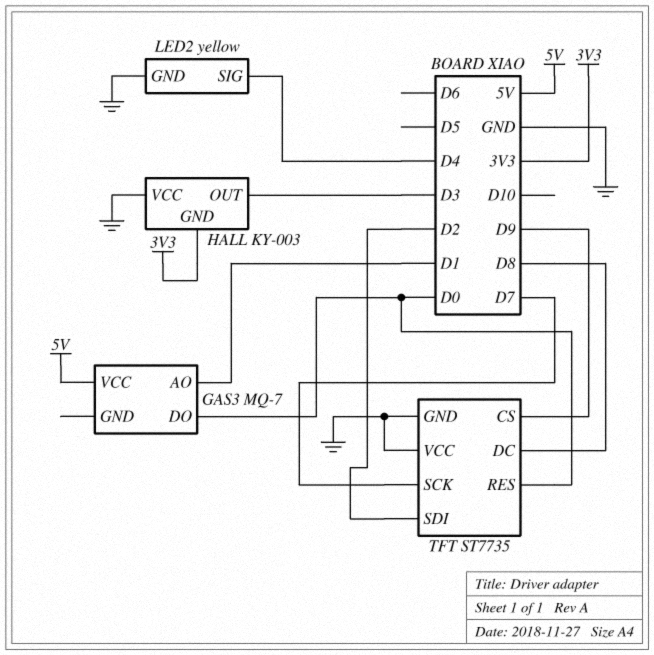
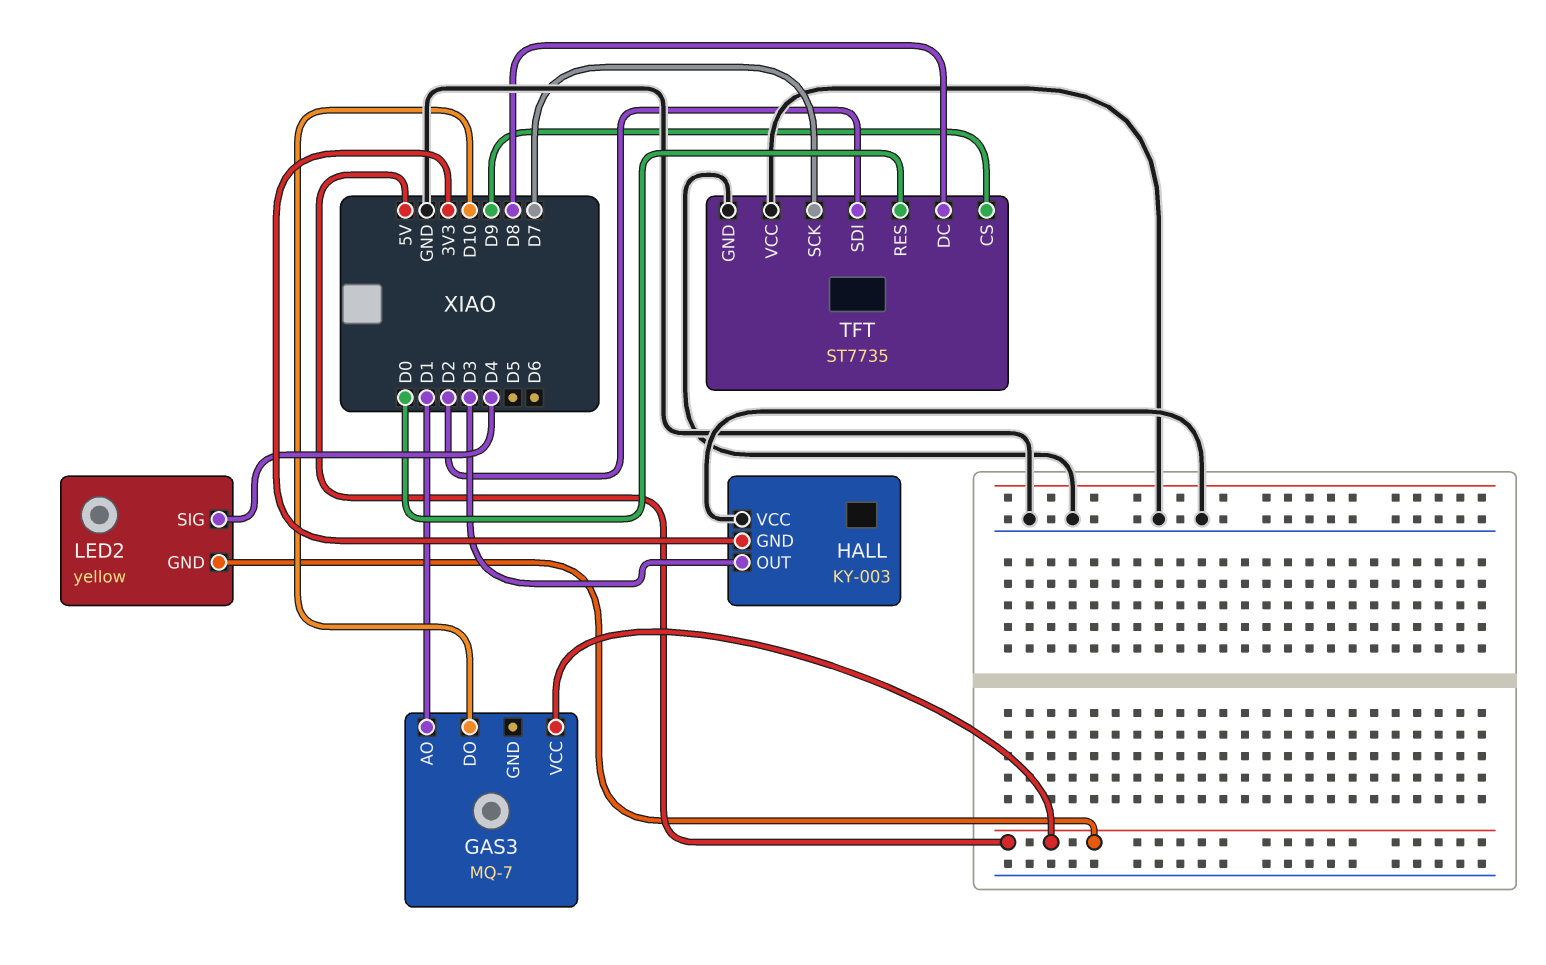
GAS3 pin DO: D0 -> D10
LED2 pin GND: GND -> 5V

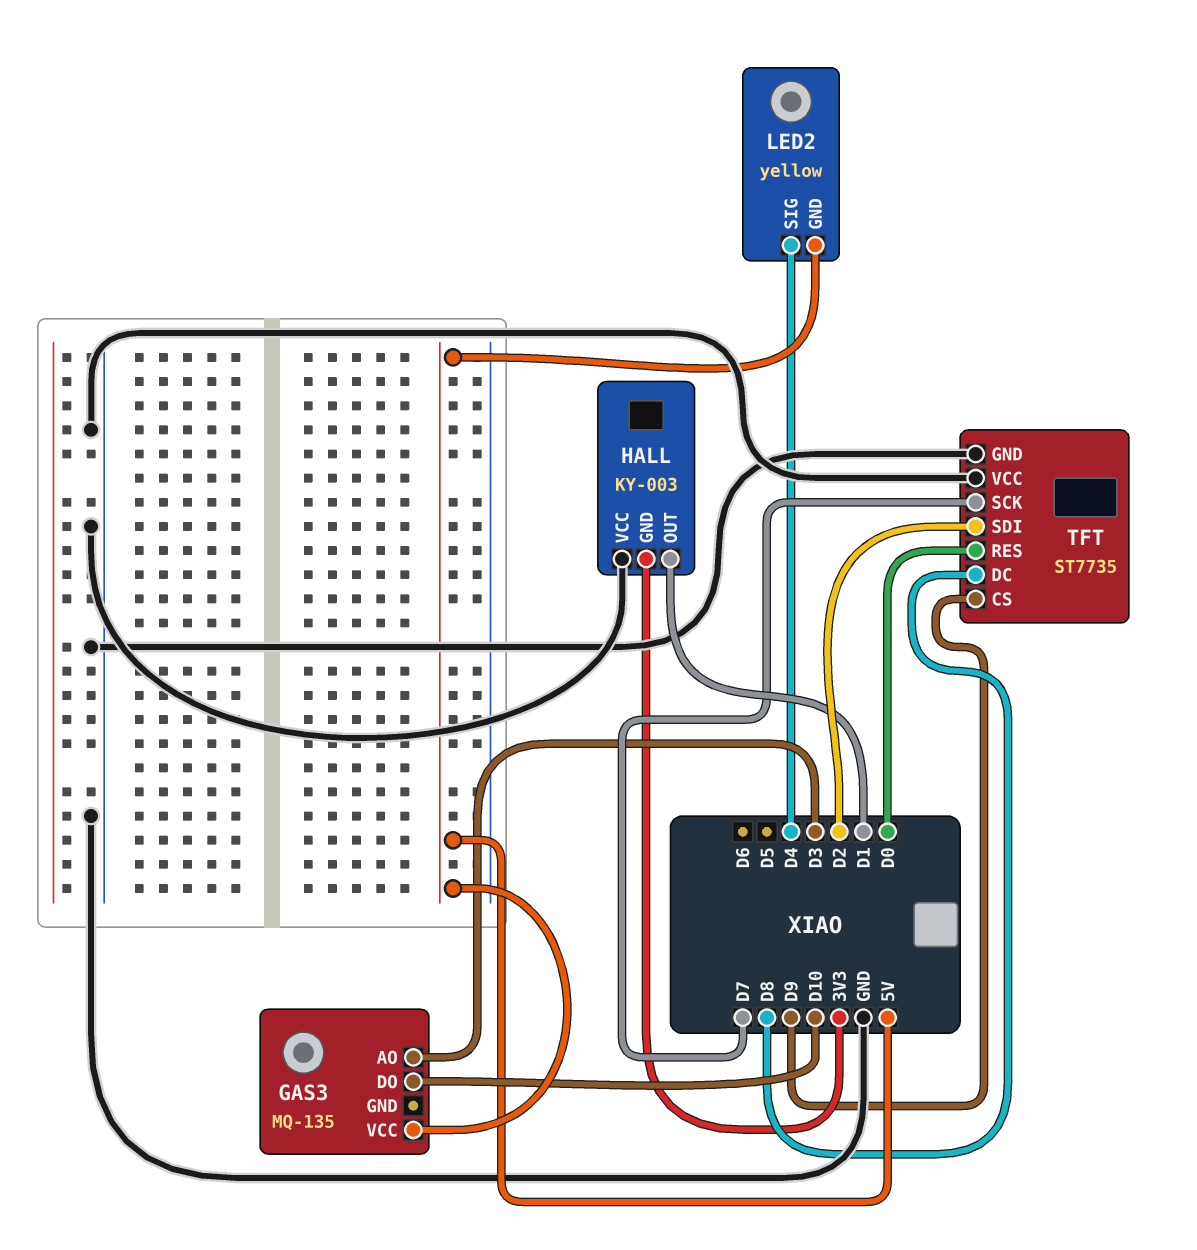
GAS3: MQ-7 -> MQ-135
GAS3 pin AO: D1 -> D3
HALL pin OUT: D3 -> D1

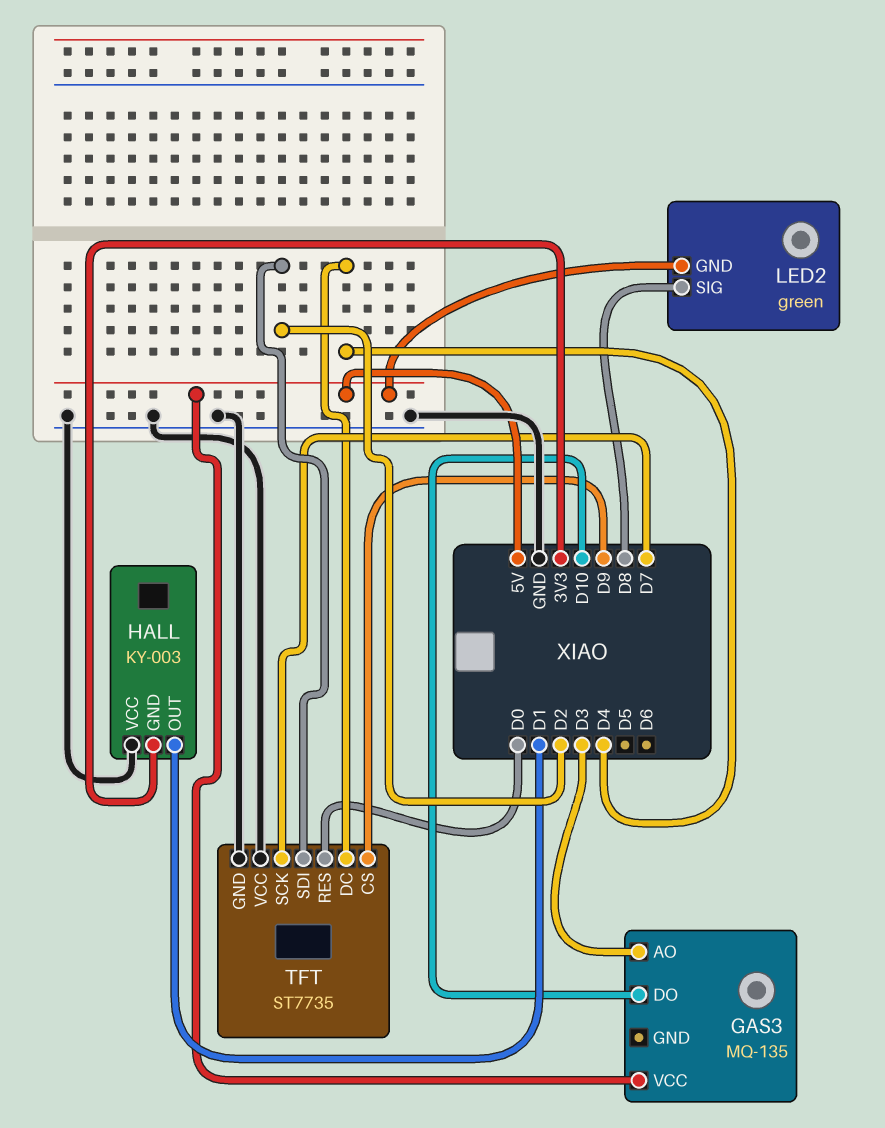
LED2: yellow -> green
LED2 pin SIG: D4 -> D8
TFT pin DC: D8 -> D4

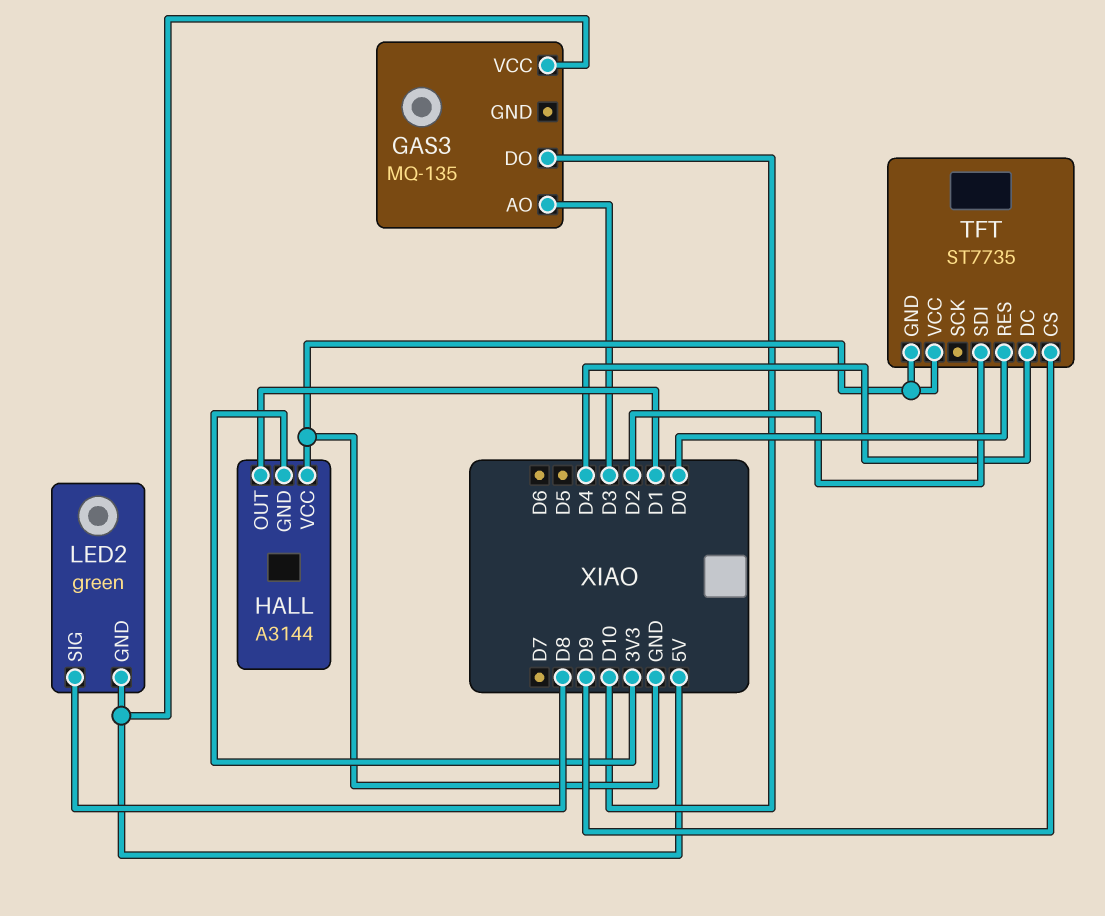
HALL: KY-003 -> A3144
TFT pin SCK: D7 -> none

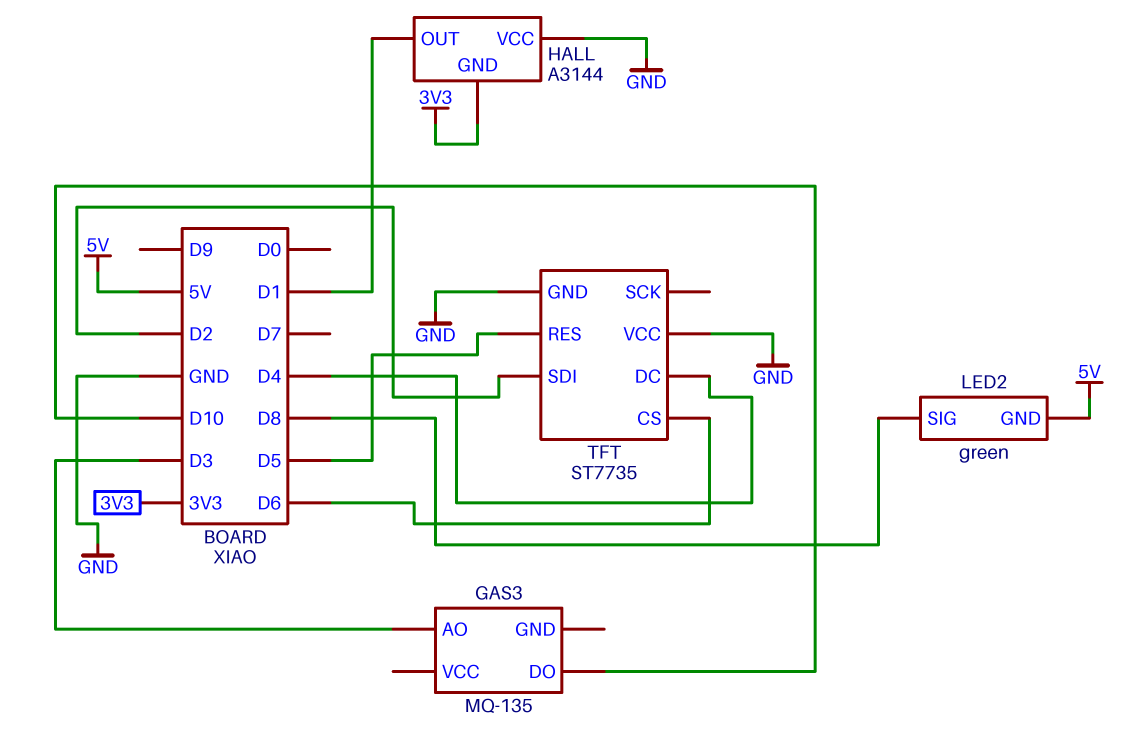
GAS3 pin VCC: 5V -> none
TFT pin CS: D9 -> D6
TFT pin RES: D0 -> D5

